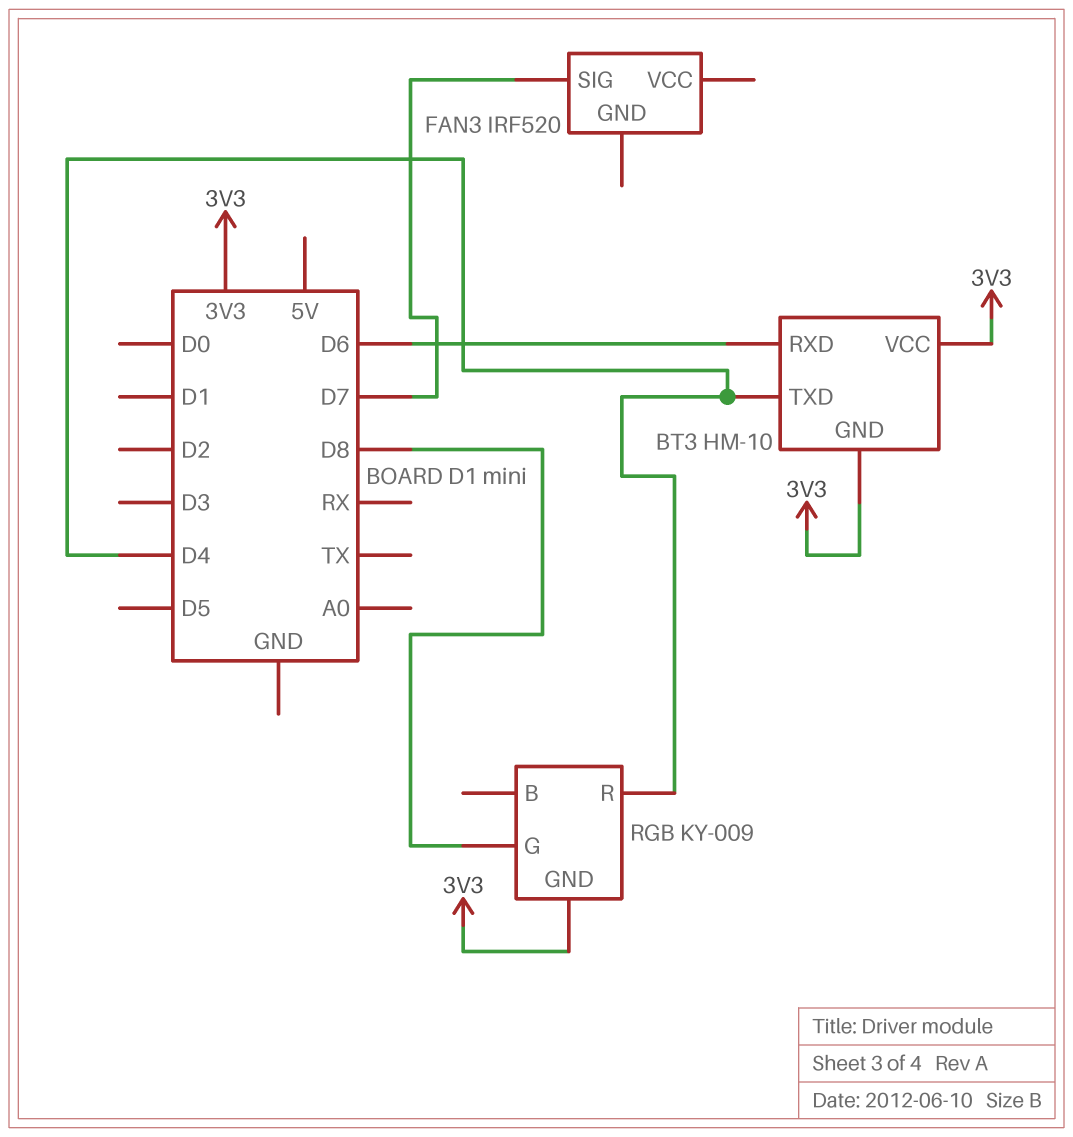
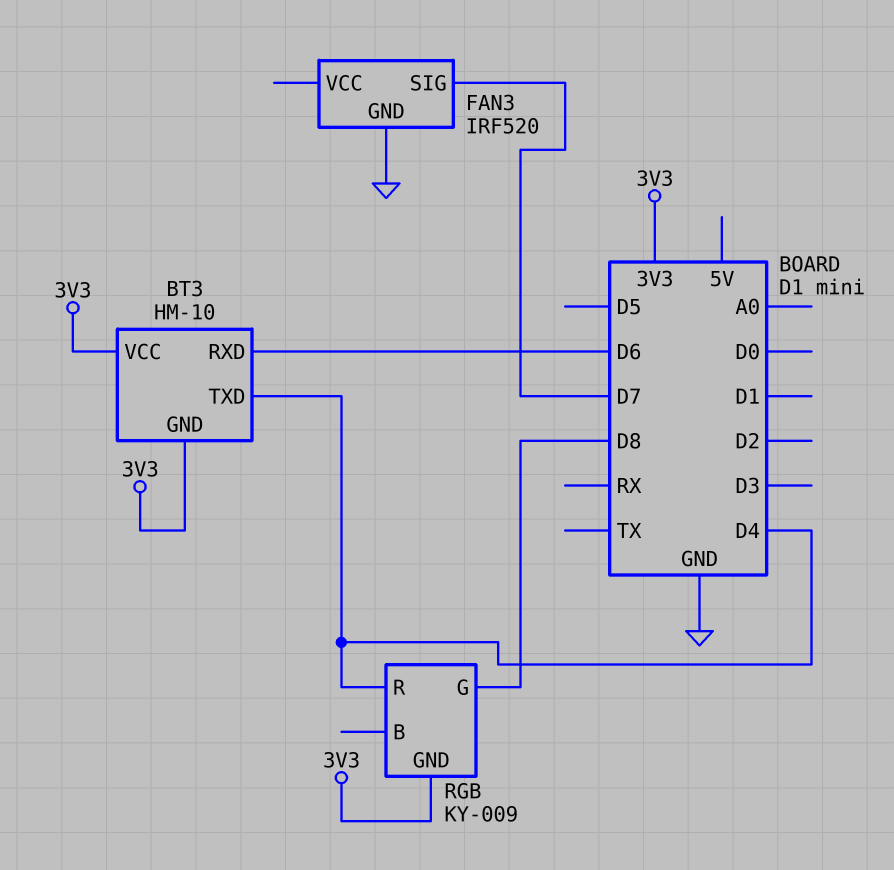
FAN3 pin GND: none -> GND

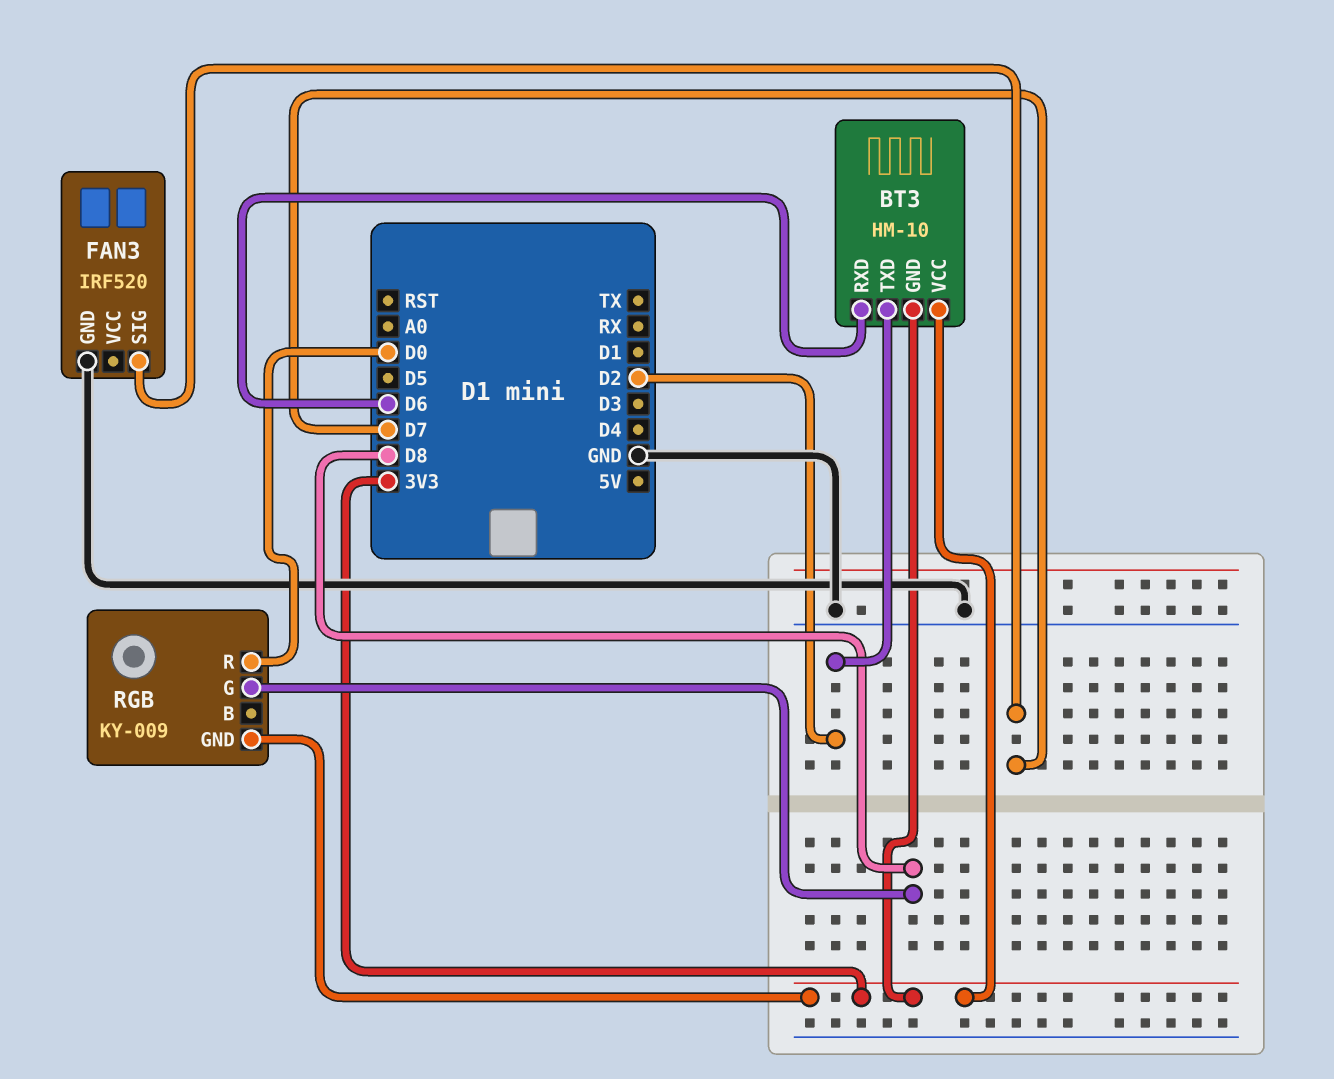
BT3 pin TXD: D4 -> D2
RGB pin R: D4 -> D0

